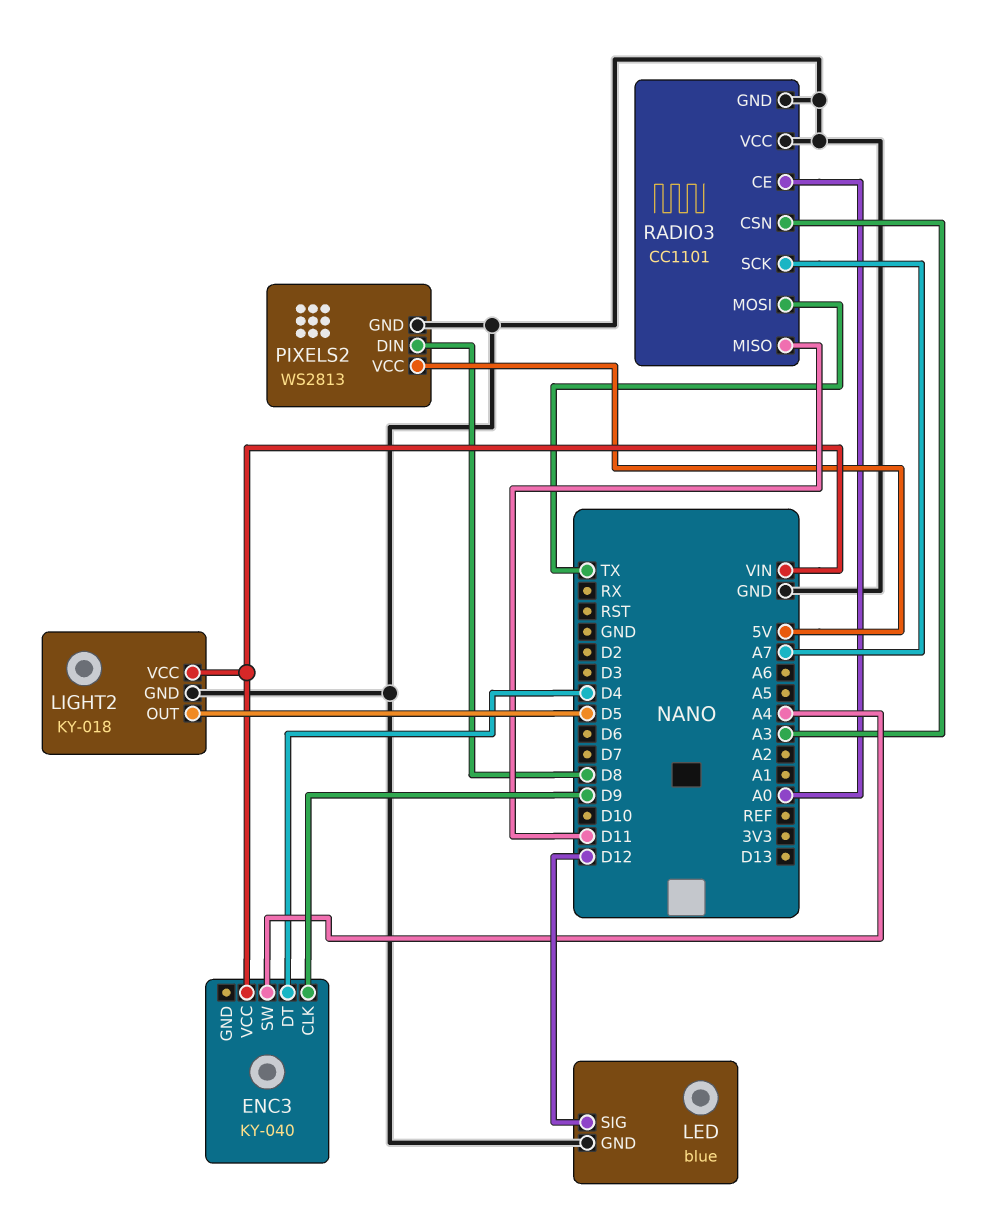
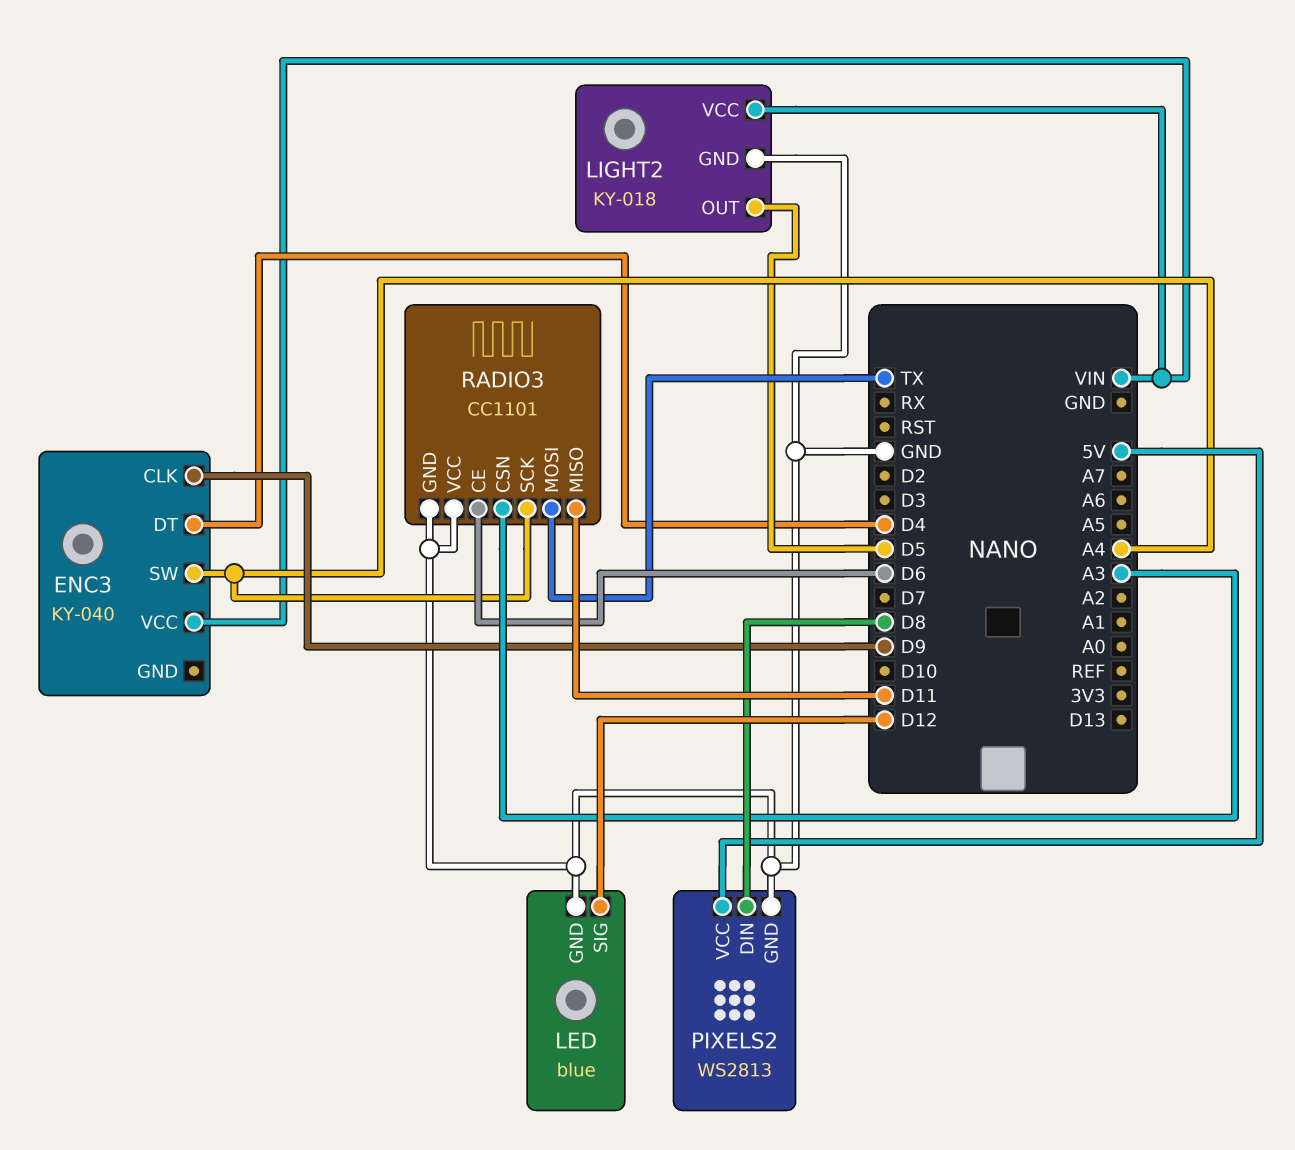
RADIO3 pin CE: A0 -> D6
RADIO3 pin SCK: A7 -> A4

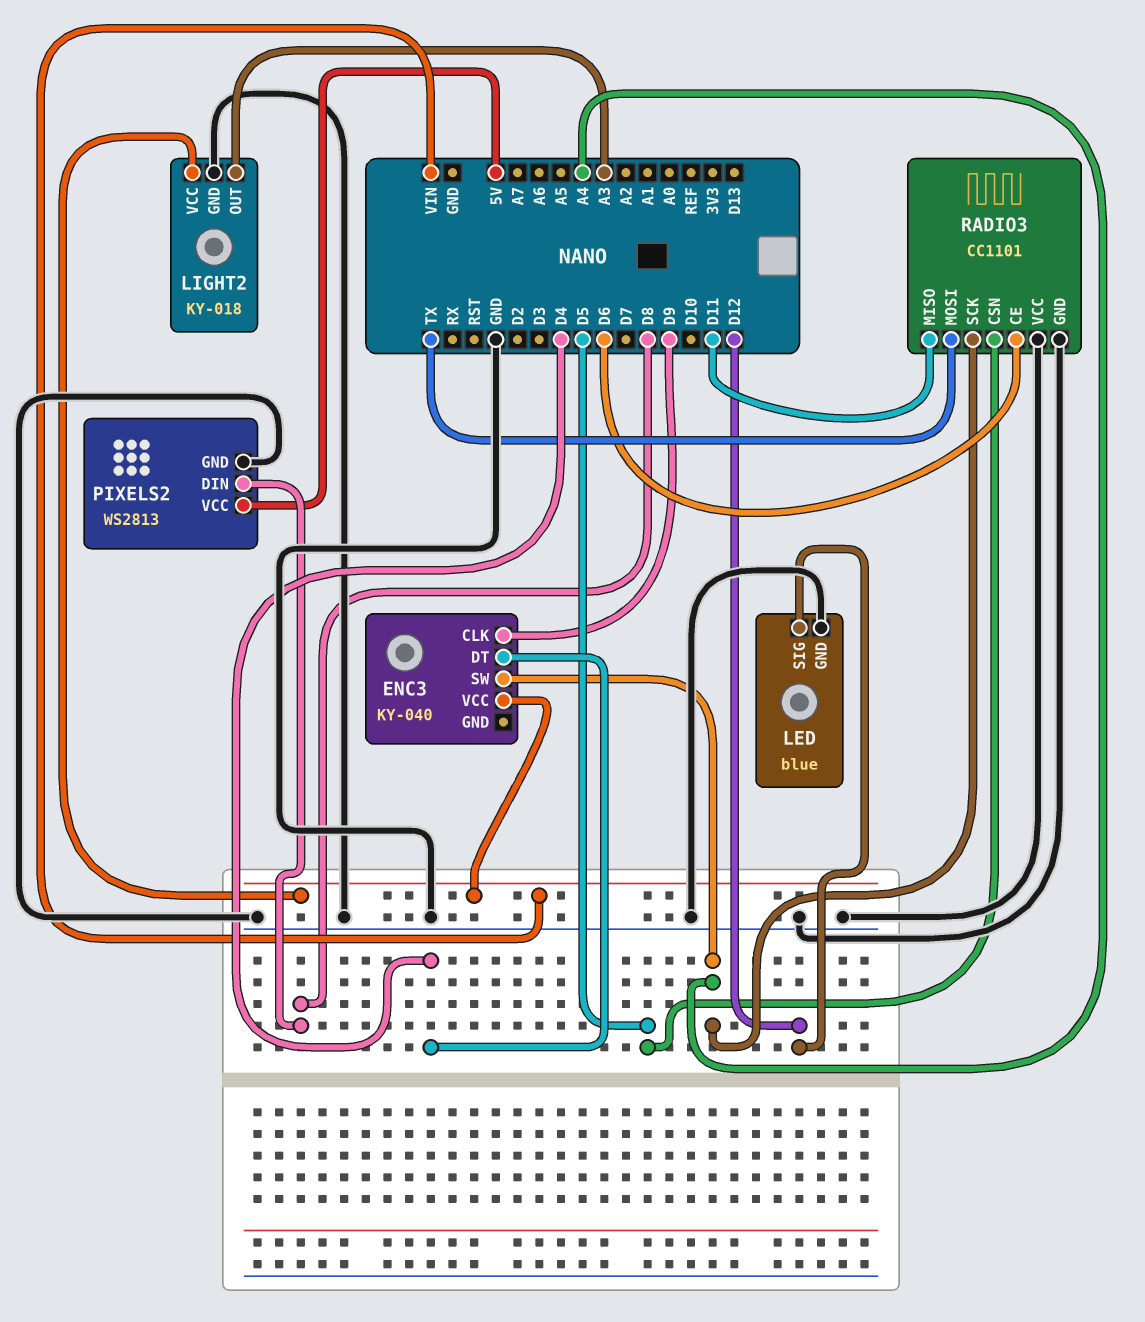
LIGHT2 pin OUT: D5 -> A3
RADIO3 pin CSN: A3 -> D5

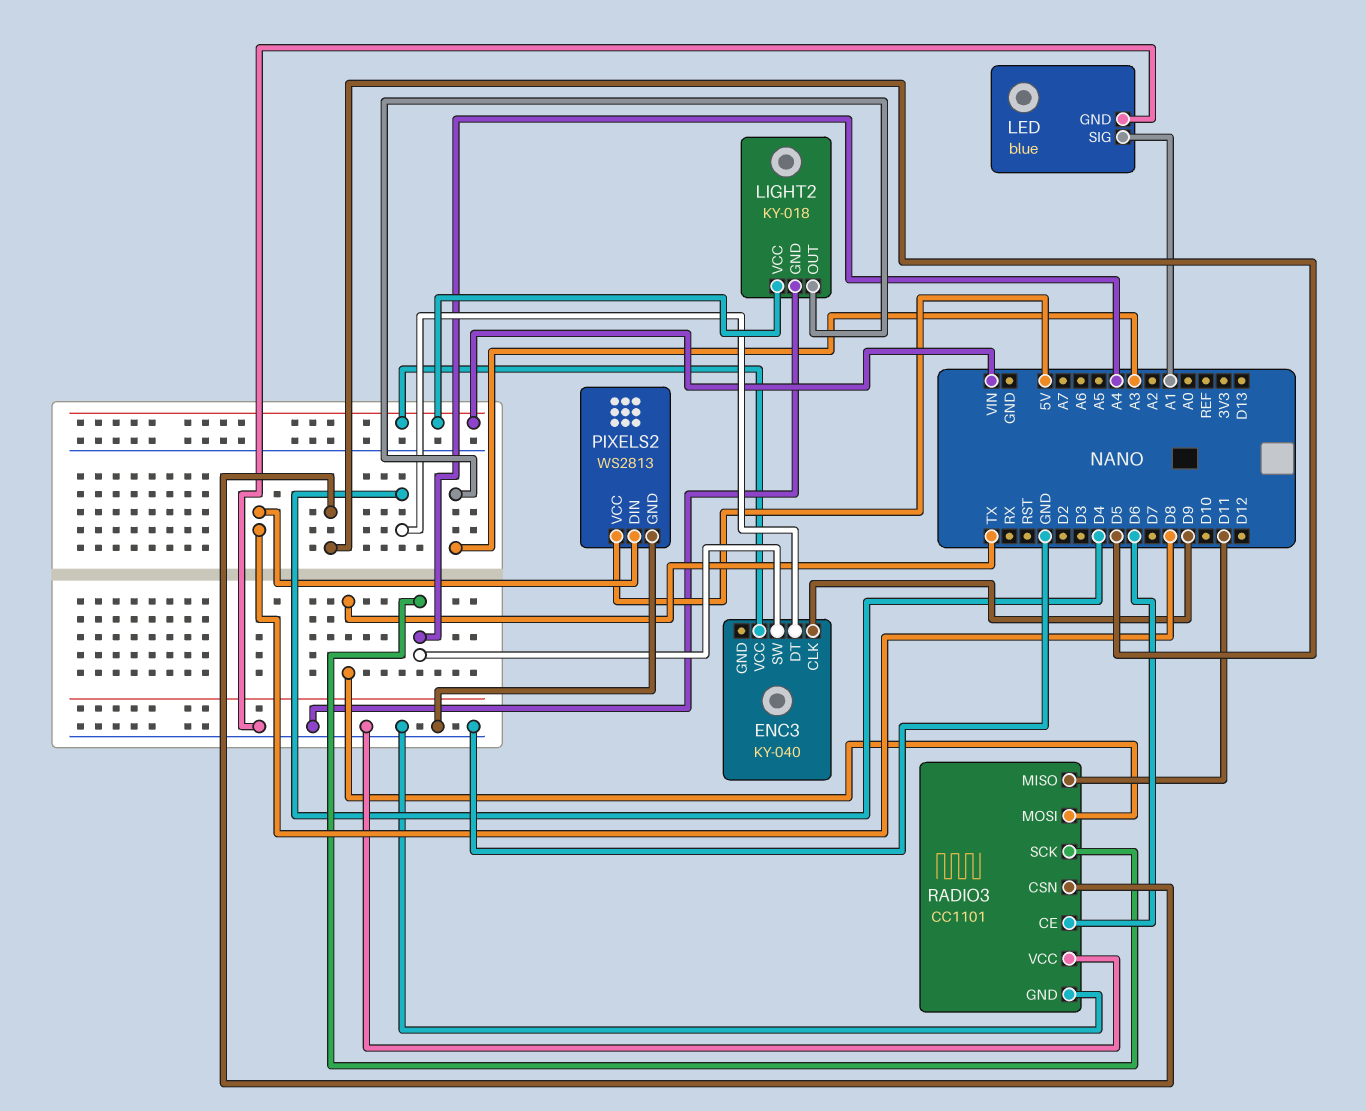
LED pin SIG: D12 -> A1

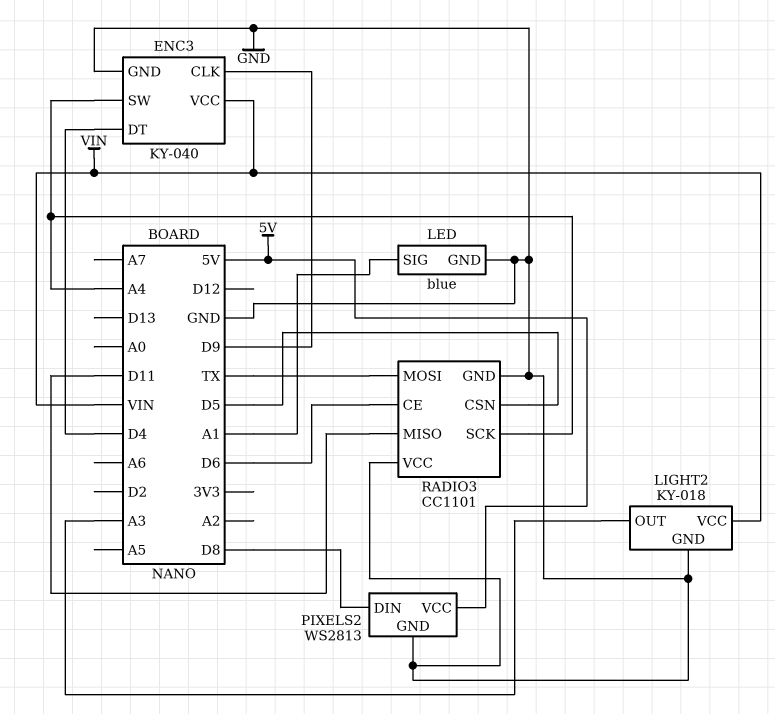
ENC3 pin GND: none -> GND

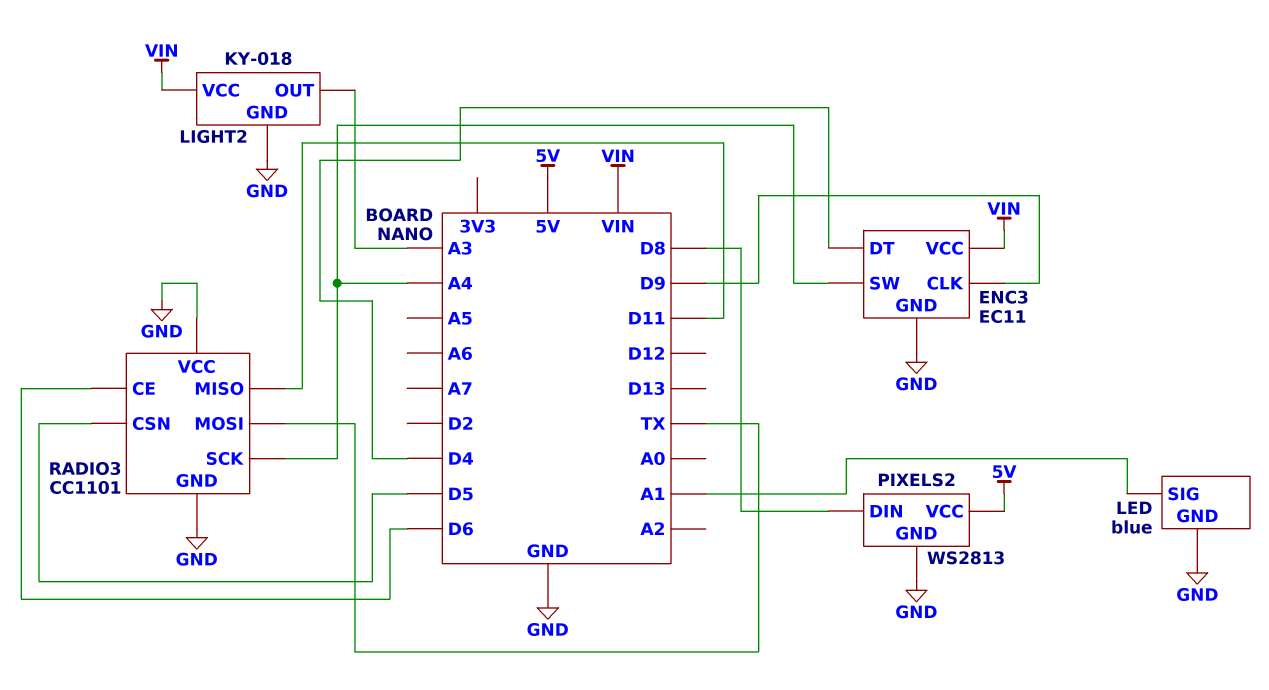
ENC3: KY-040 -> EC11

